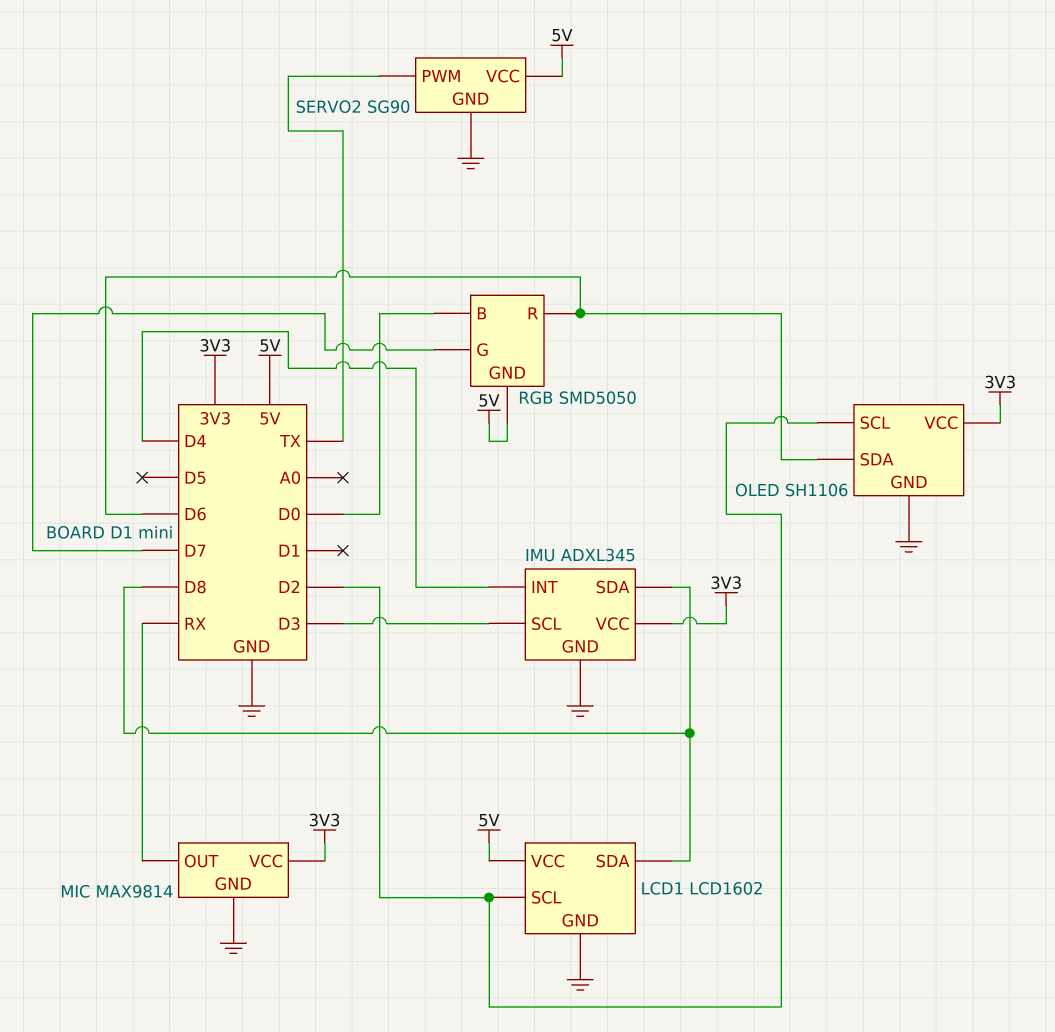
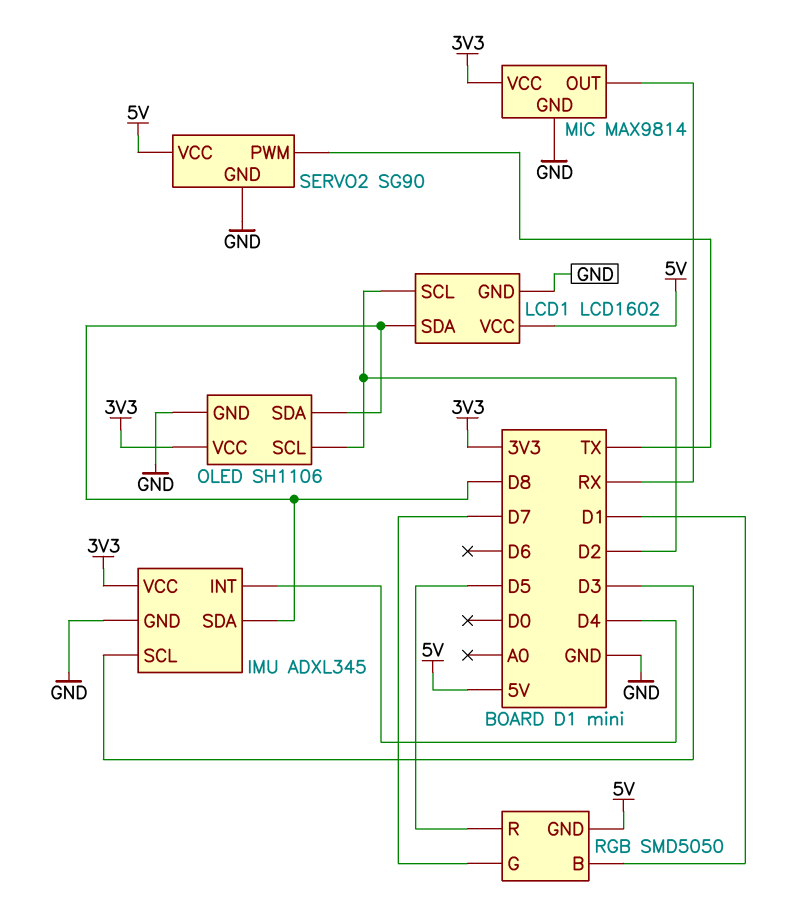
OLED pin SDA: D6 -> D8
RGB pin B: D0 -> D1
RGB pin R: D6 -> D5

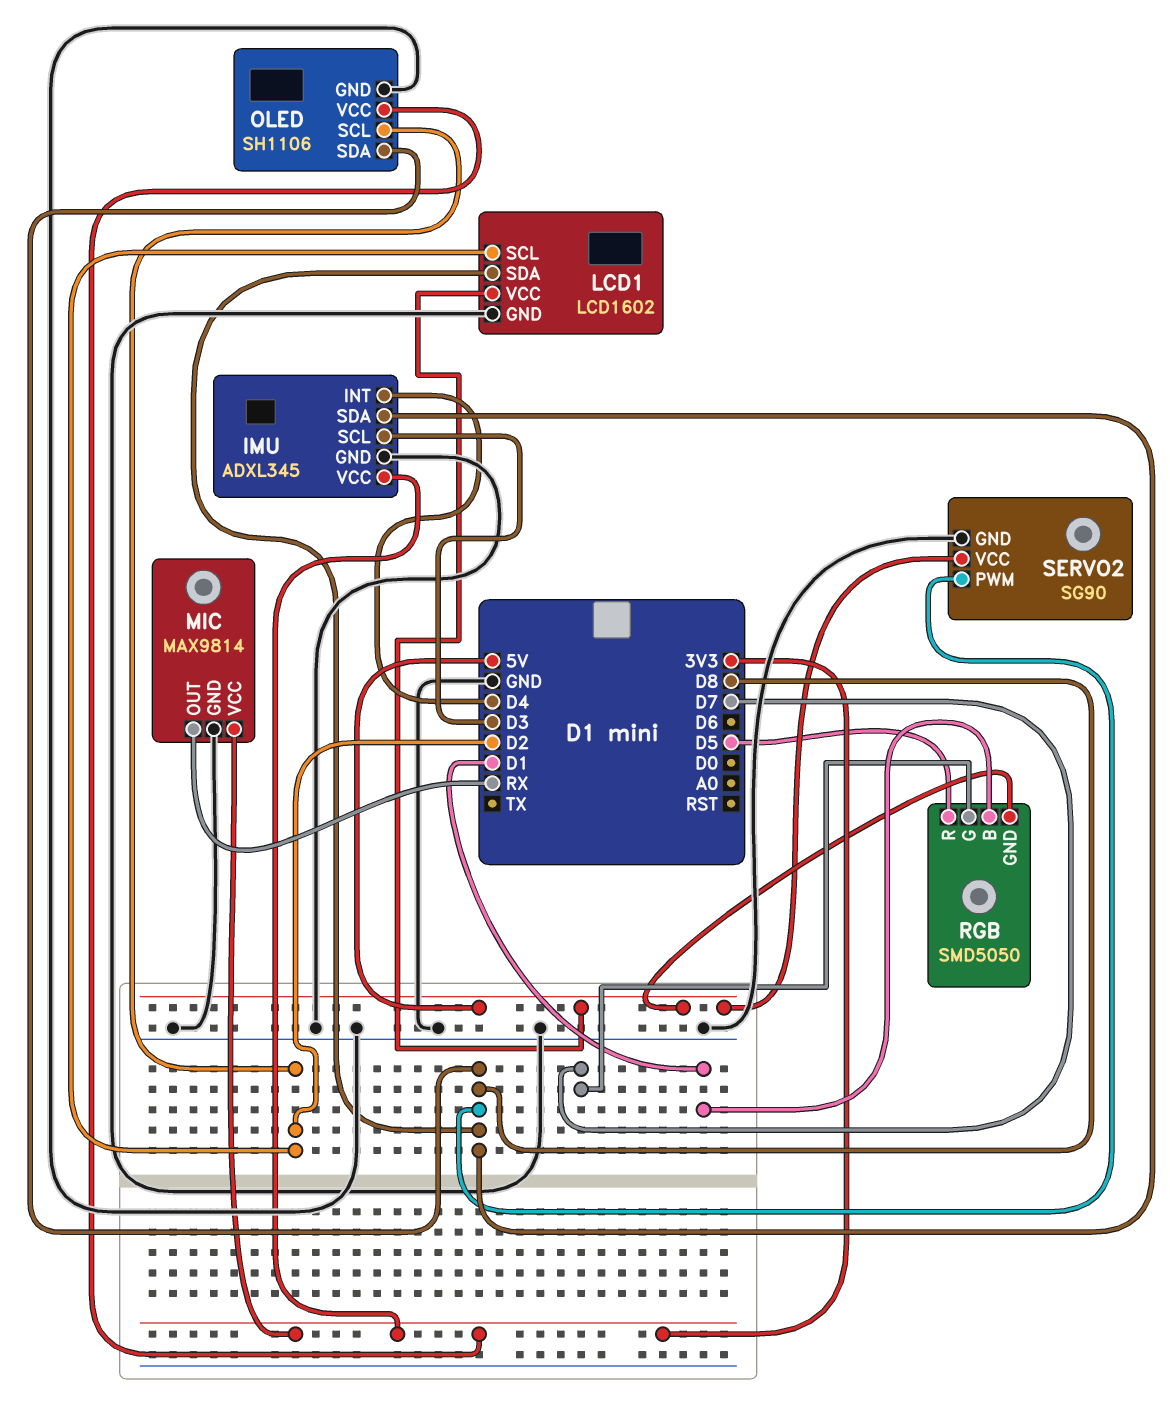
SERVO2 pin PWM: TX -> D8

